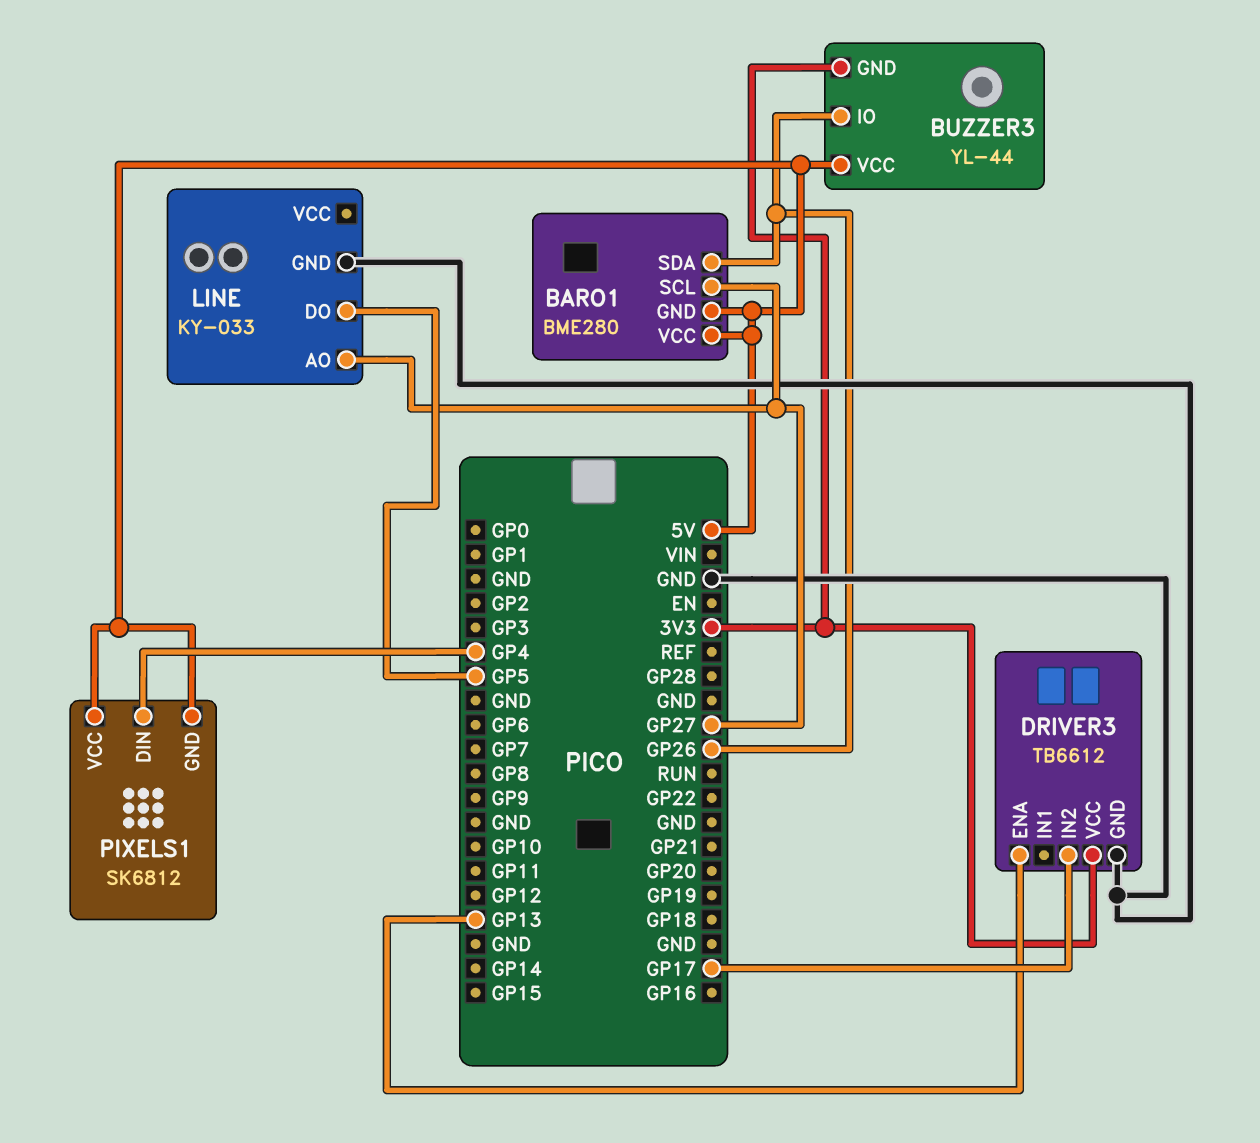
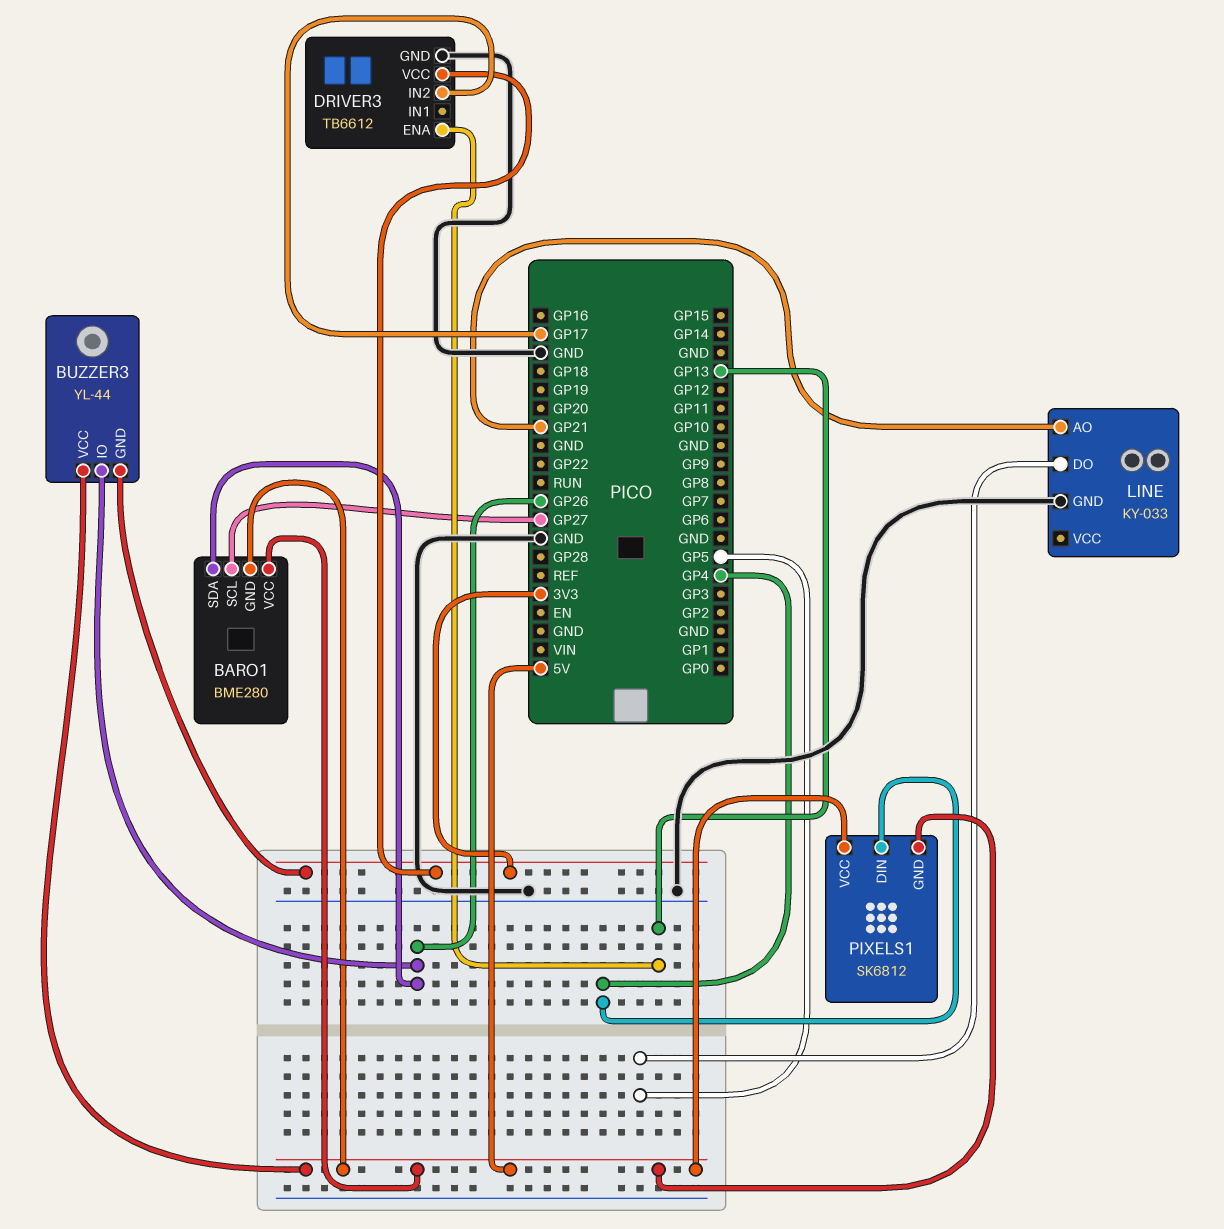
LINE pin AO: GP27 -> GP21

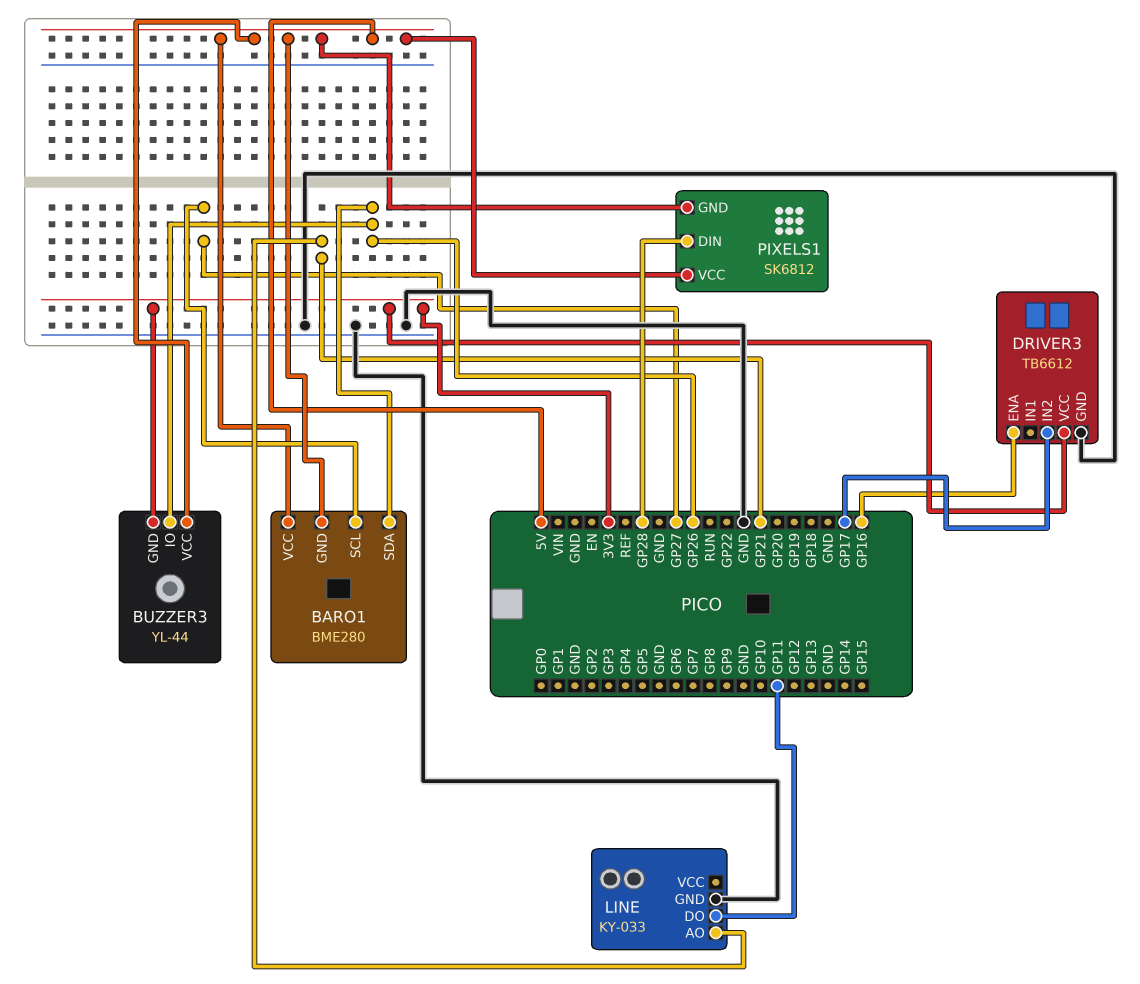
DRIVER3 pin ENA: GP13 -> GP16
LINE pin DO: GP5 -> GP11
PIXELS1 pin DIN: GP4 -> GP28

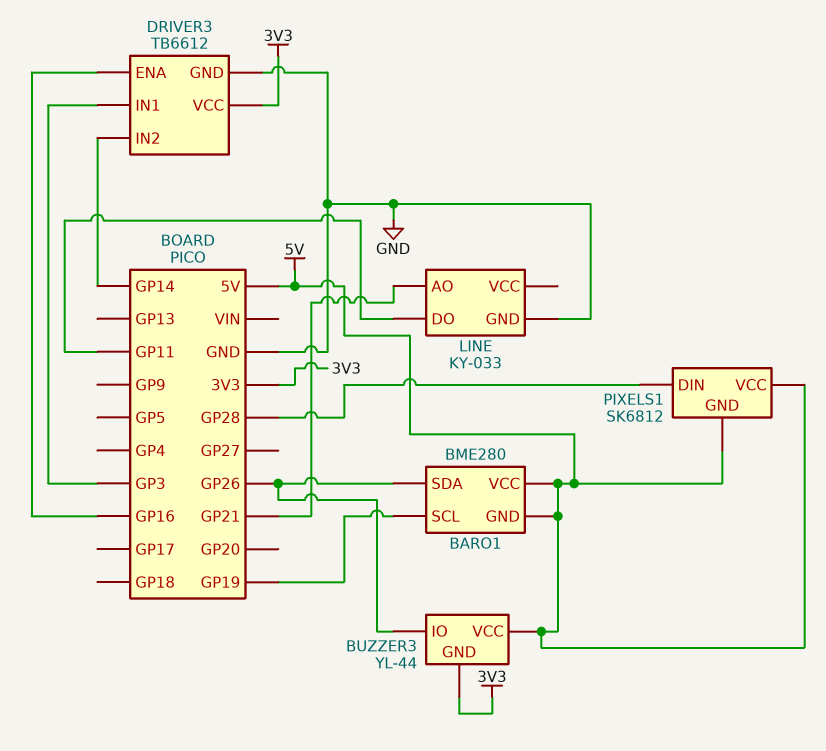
BARO1 pin SCL: GP27 -> GP19
DRIVER3 pin IN1: none -> GP3
DRIVER3 pin IN2: GP17 -> GP14

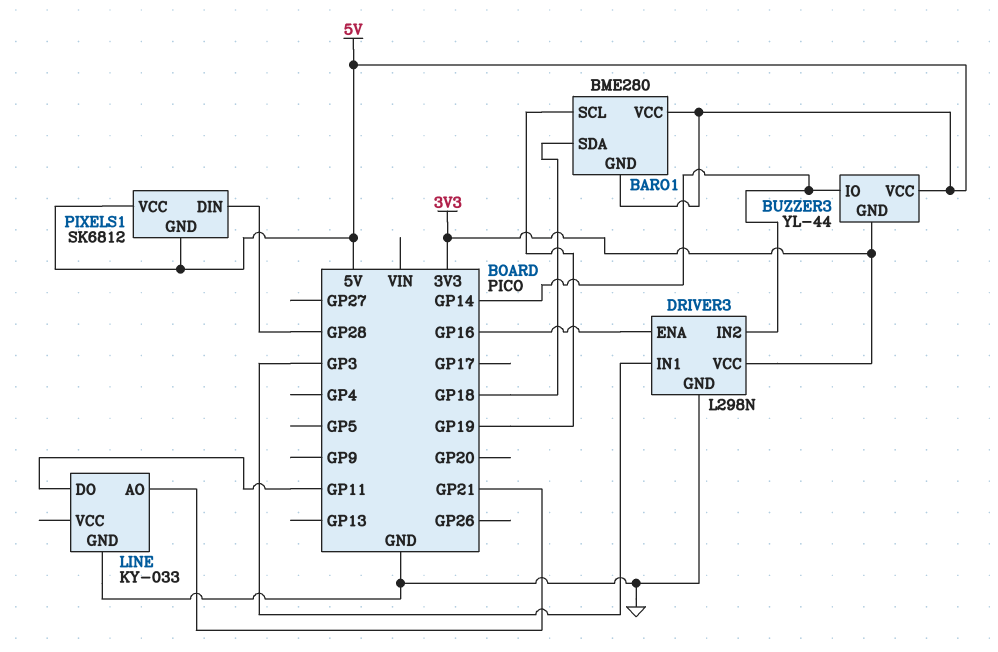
BARO1 pin SDA: GP26 -> GP18
BUZZER3 pin IO: GP26 -> GP14
DRIVER3: TB6612 -> L298N

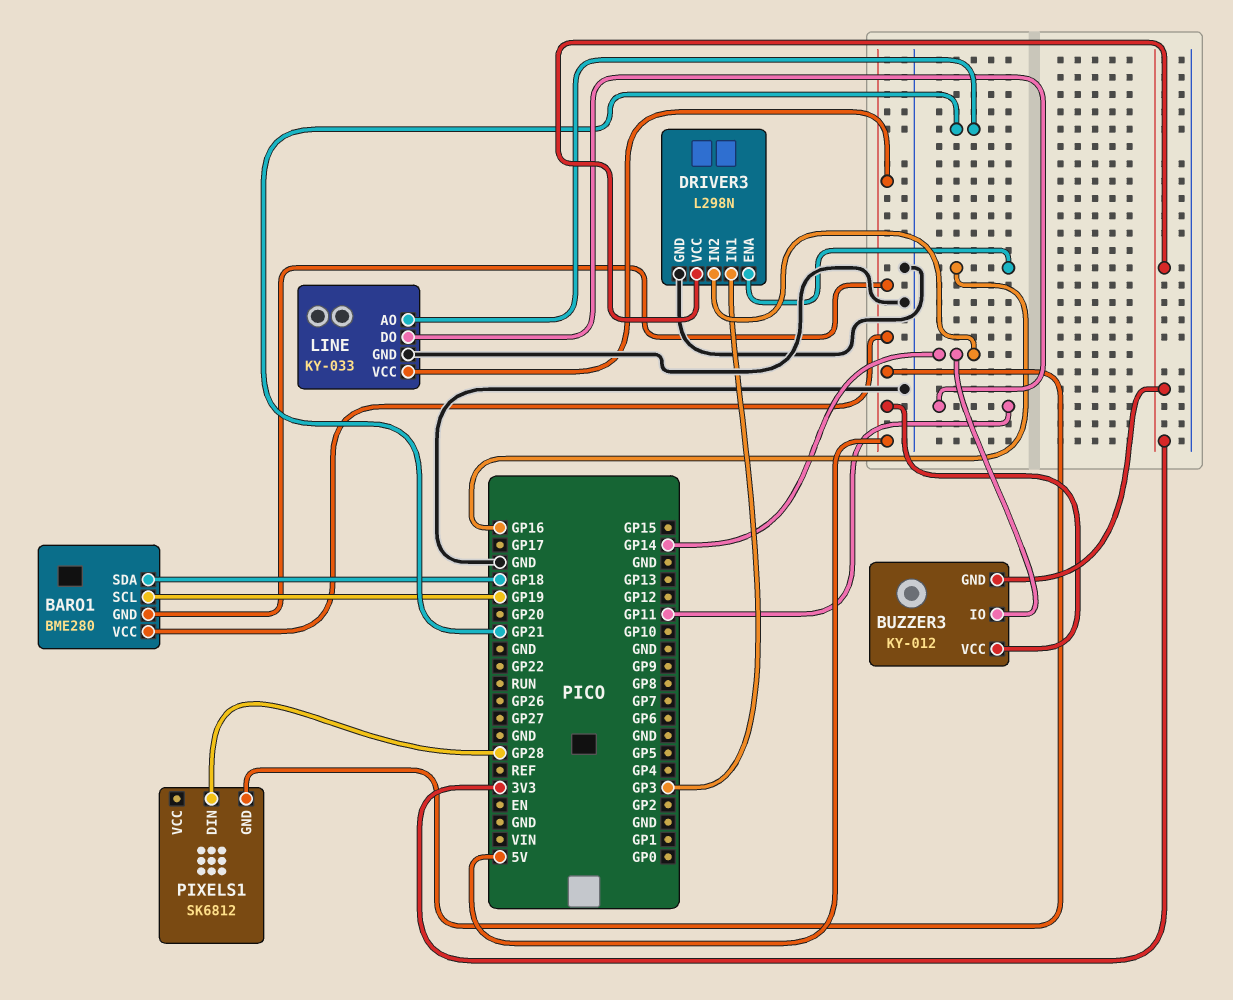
BUZZER3: YL-44 -> KY-012
LINE pin VCC: none -> 5V
PIXELS1 pin VCC: 5V -> none

